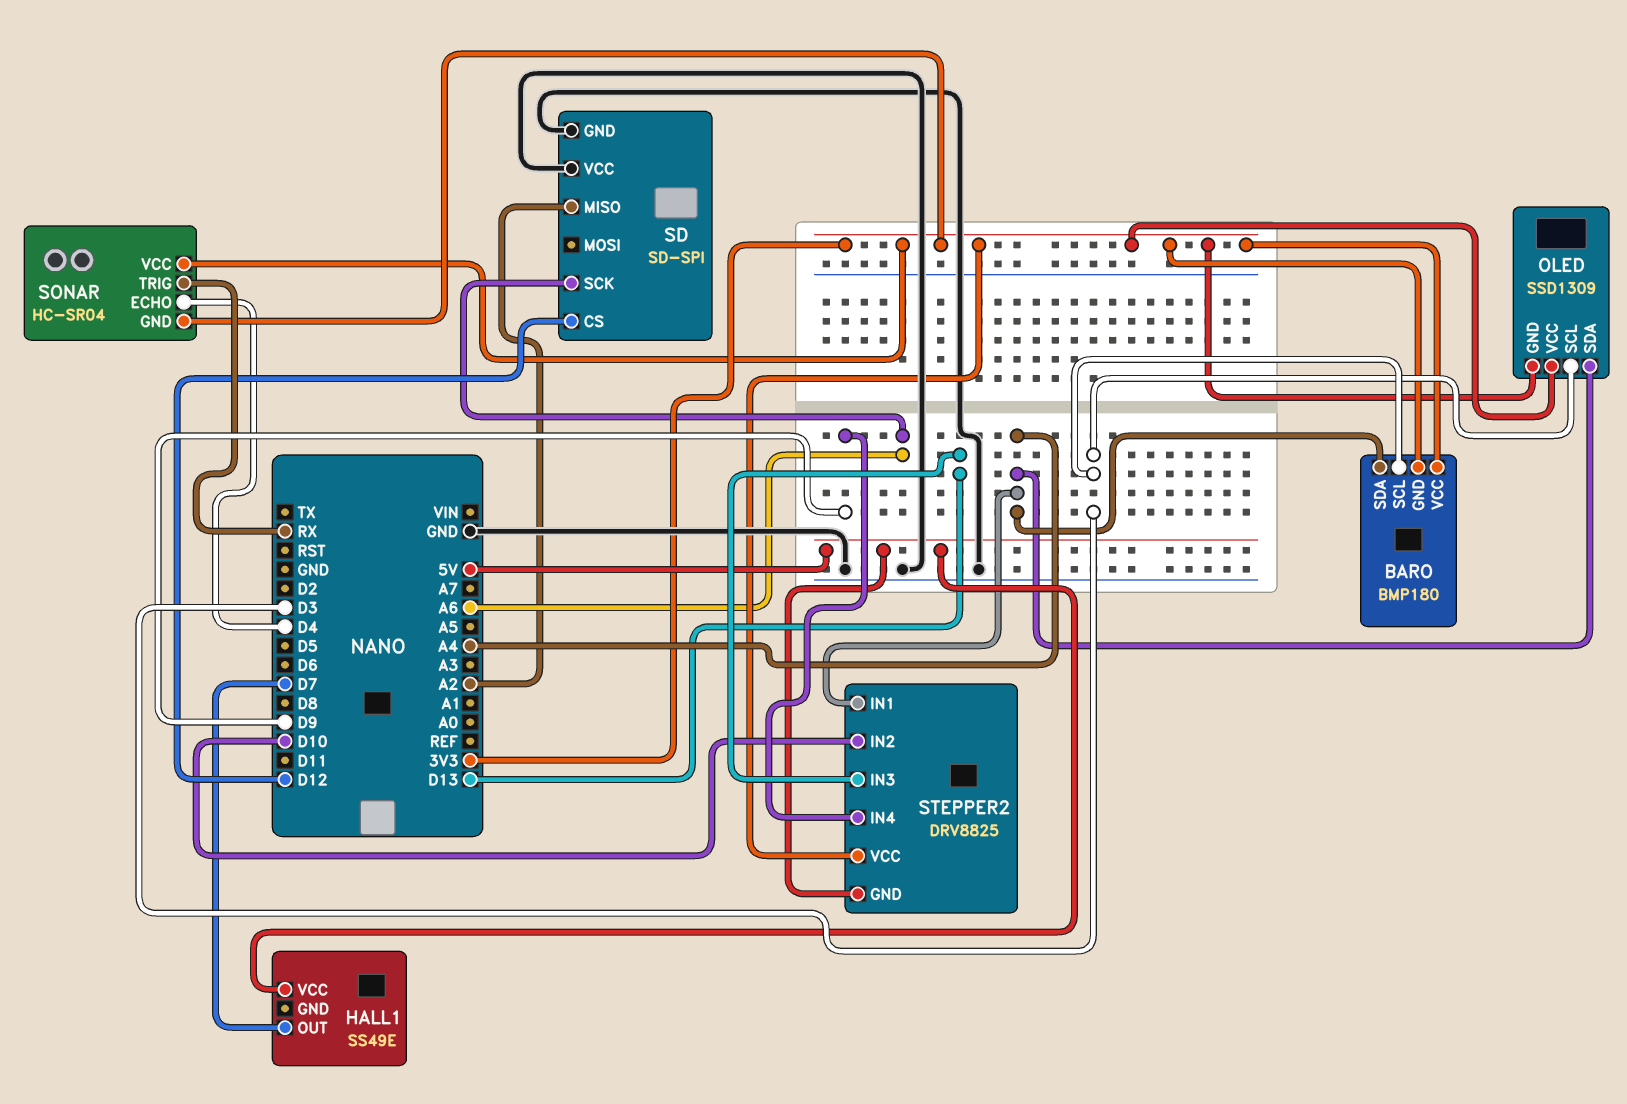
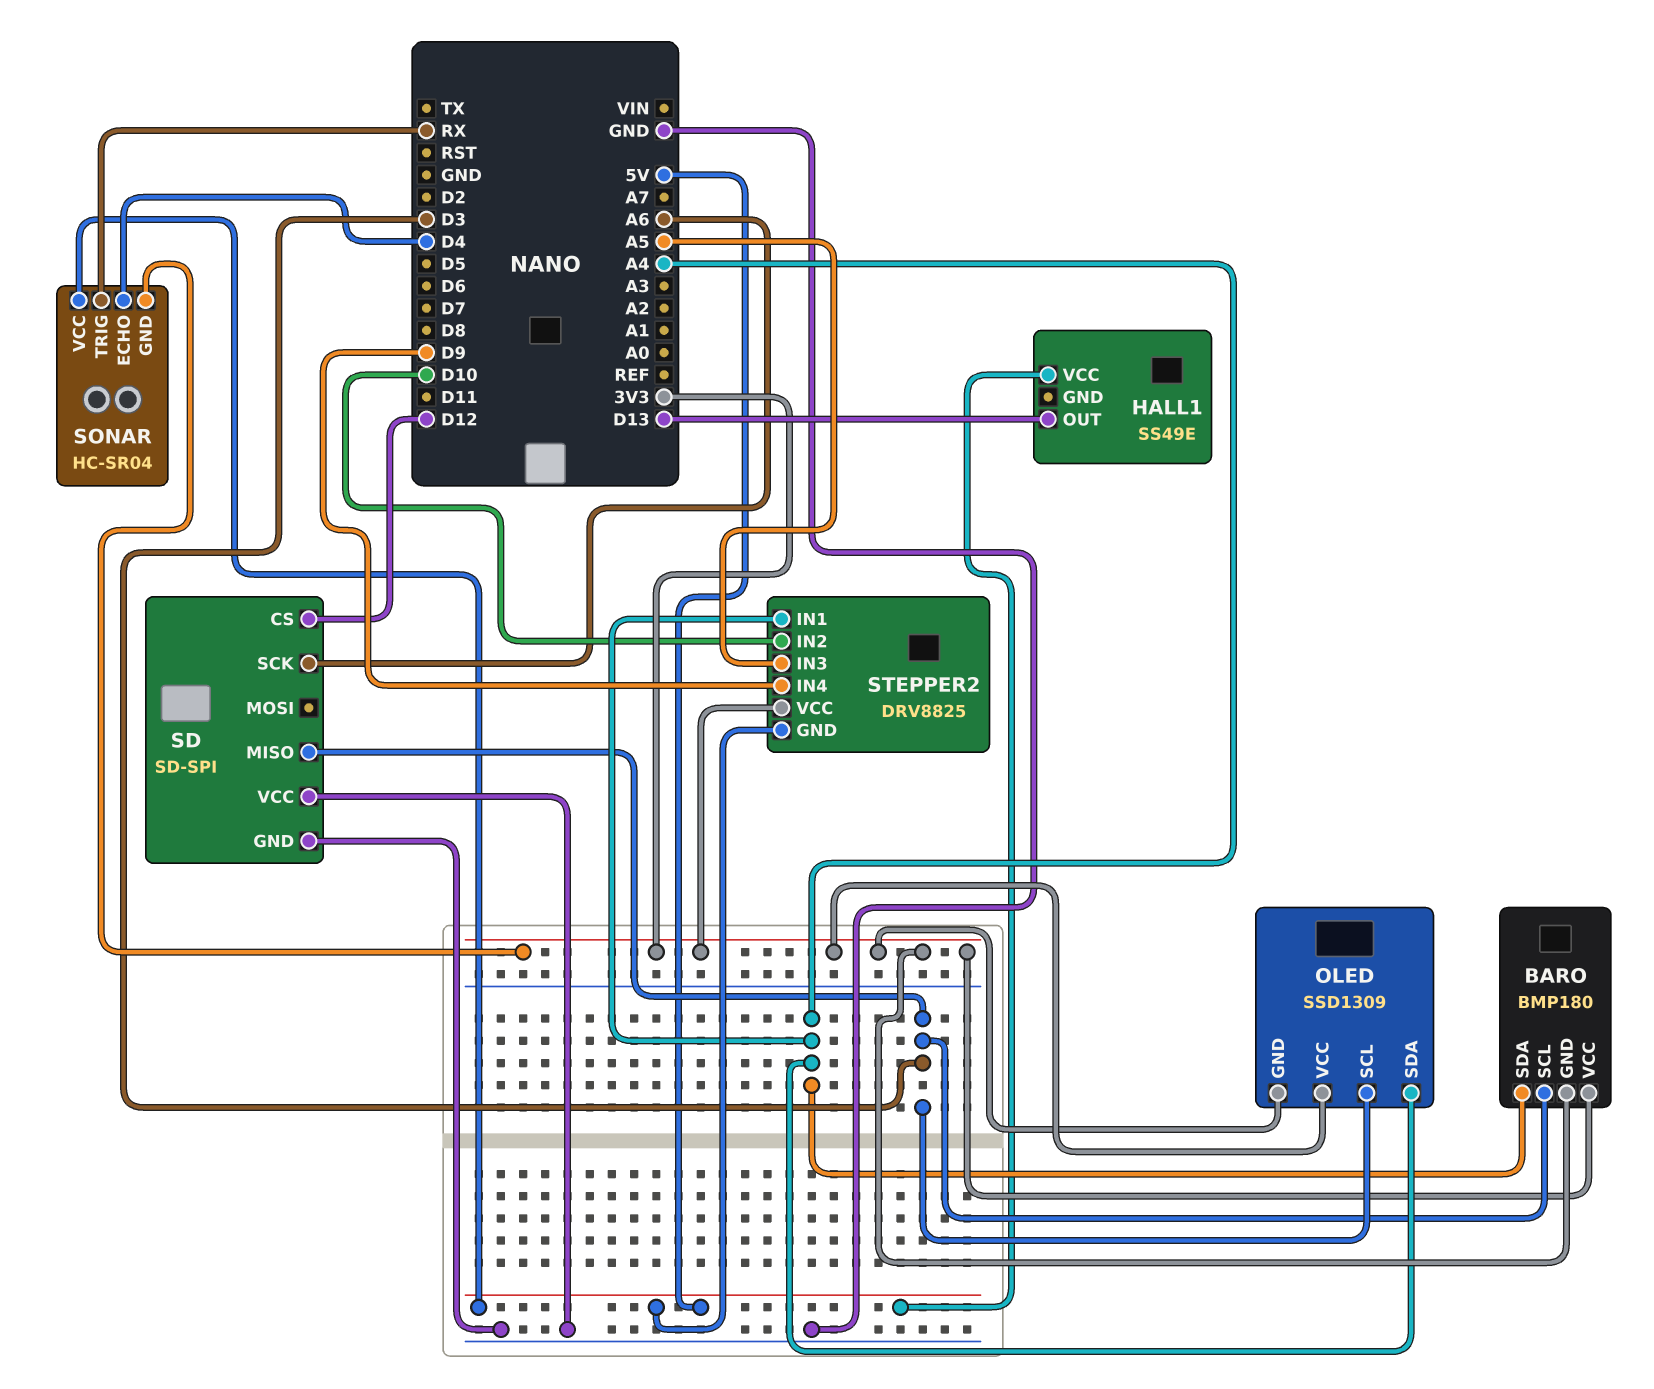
HALL1 pin OUT: D7 -> D13
SD pin MISO: A2 -> D3
SONAR pin VCC: 3V3 -> 5V
STEPPER2 pin IN3: D13 -> A5

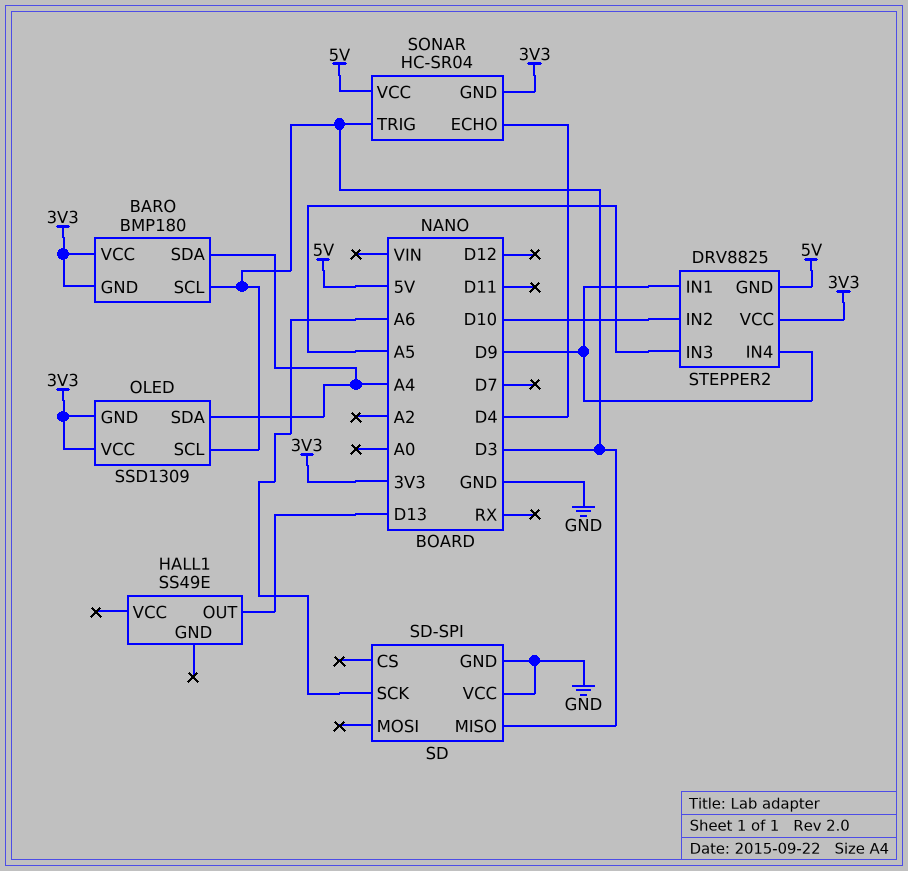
HALL1 pin VCC: 5V -> none
SD pin CS: D12 -> none
SONAR pin TRIG: RX -> D3
STEPPER2 pin IN1: A4 -> D9

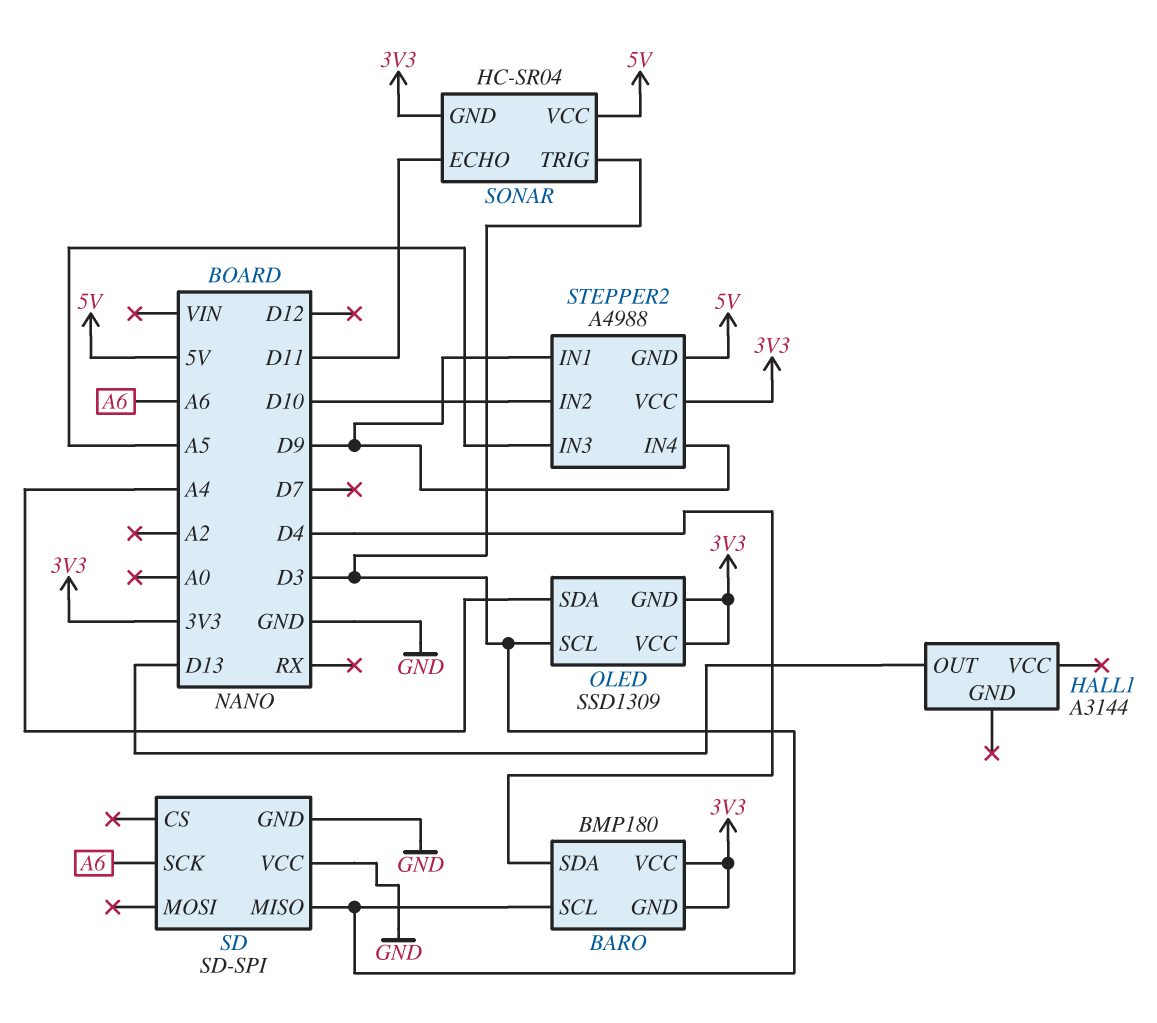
BARO pin SDA: A4 -> D4
HALL1: SS49E -> A3144
SONAR pin ECHO: D4 -> D11
STEPPER2: DRV8825 -> A4988

